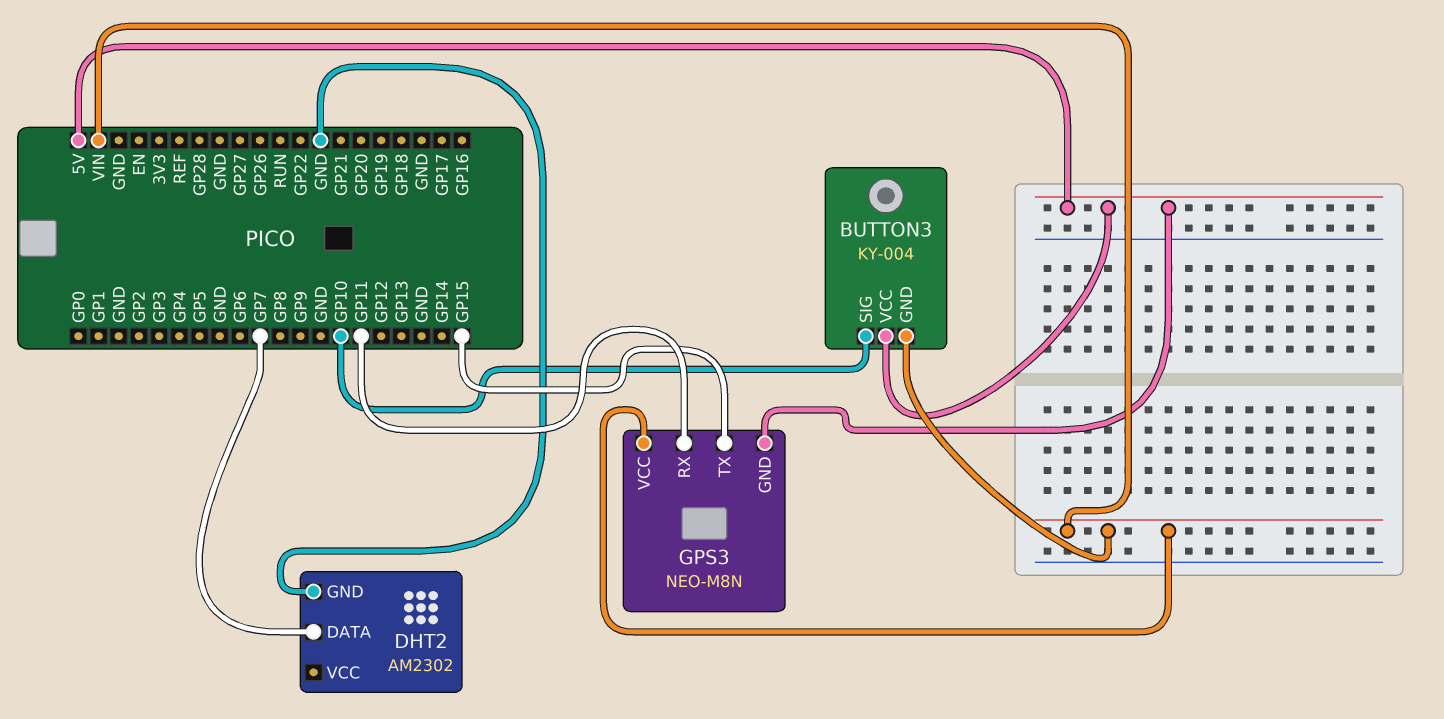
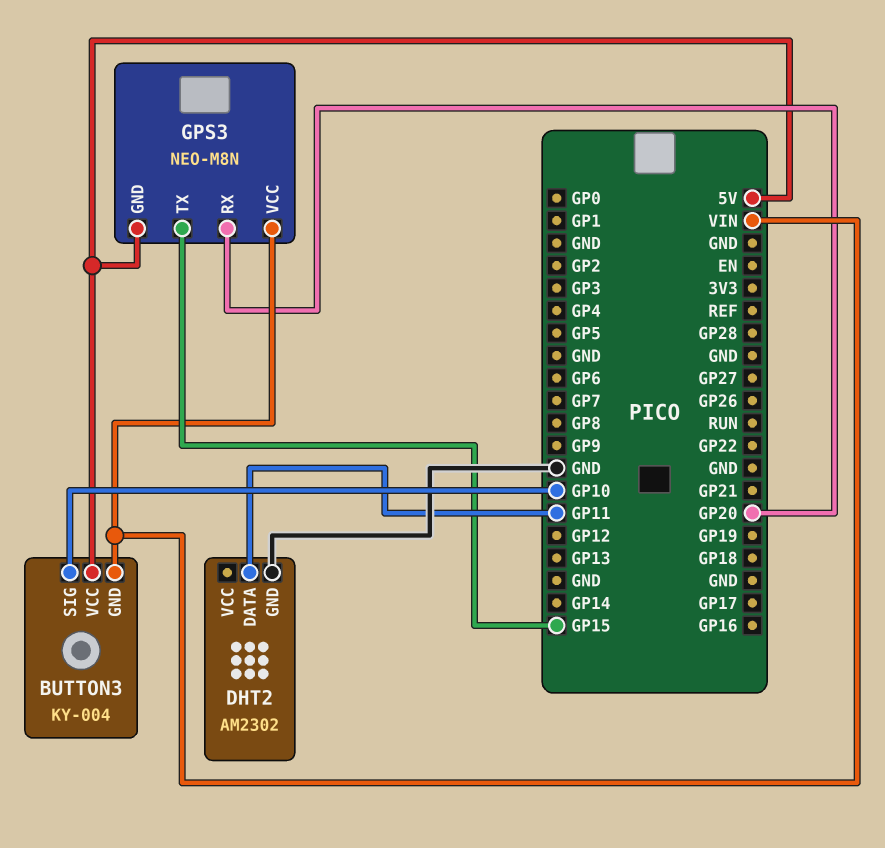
DHT2 pin DATA: GP7 -> GP11
GPS3 pin RX: GP11 -> GP20

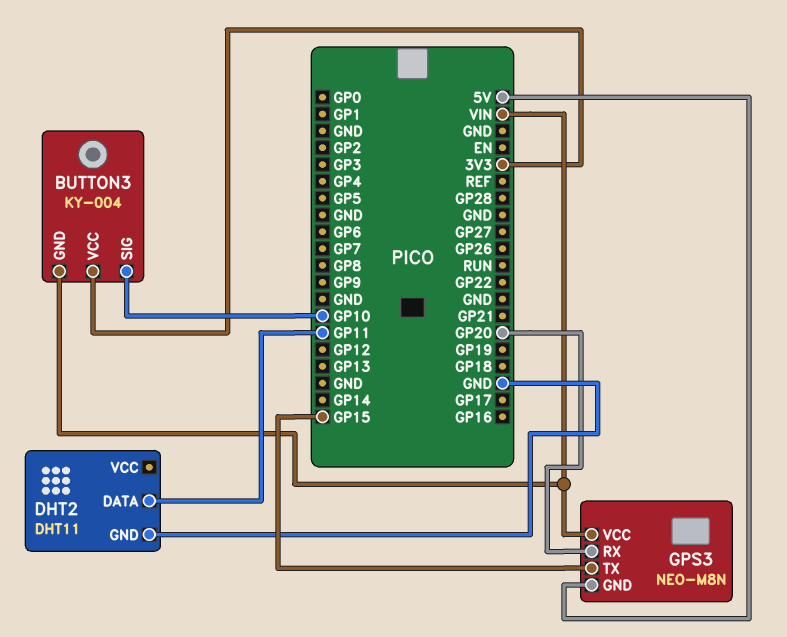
BUTTON3 pin VCC: 5V -> 3V3
DHT2: AM2302 -> DHT11

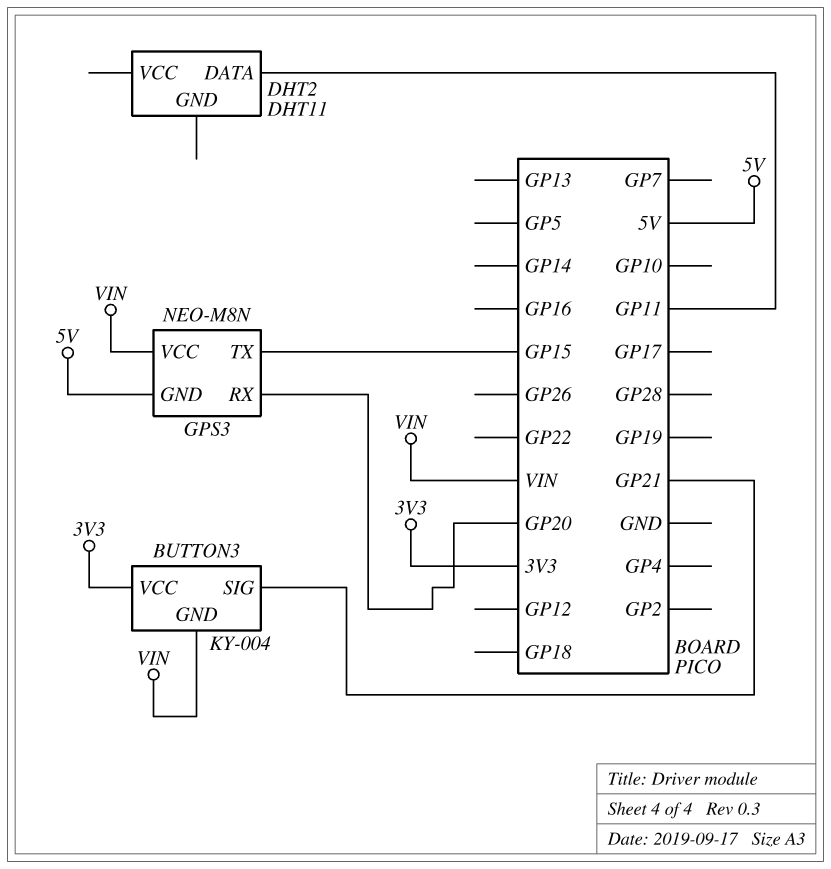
BUTTON3 pin SIG: GP10 -> GP21
DHT2 pin GND: GND -> none

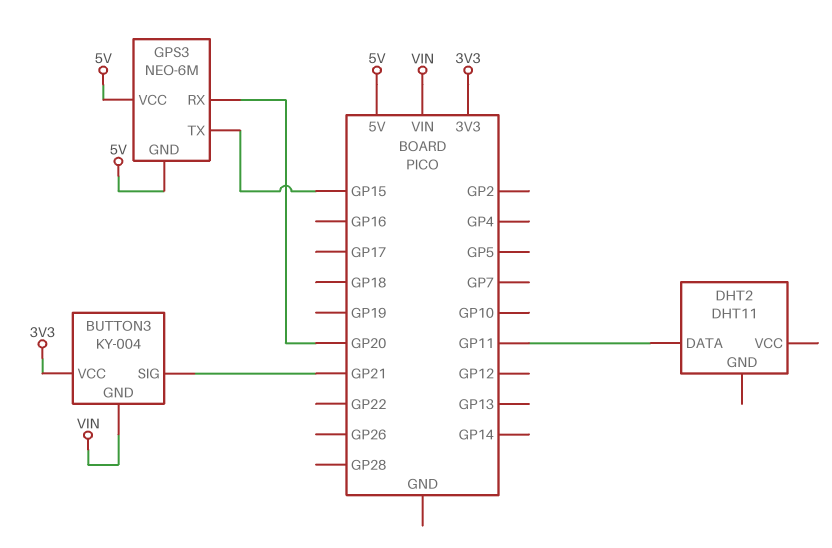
GPS3: NEO-M8N -> NEO-6M
GPS3 pin VCC: VIN -> 5V

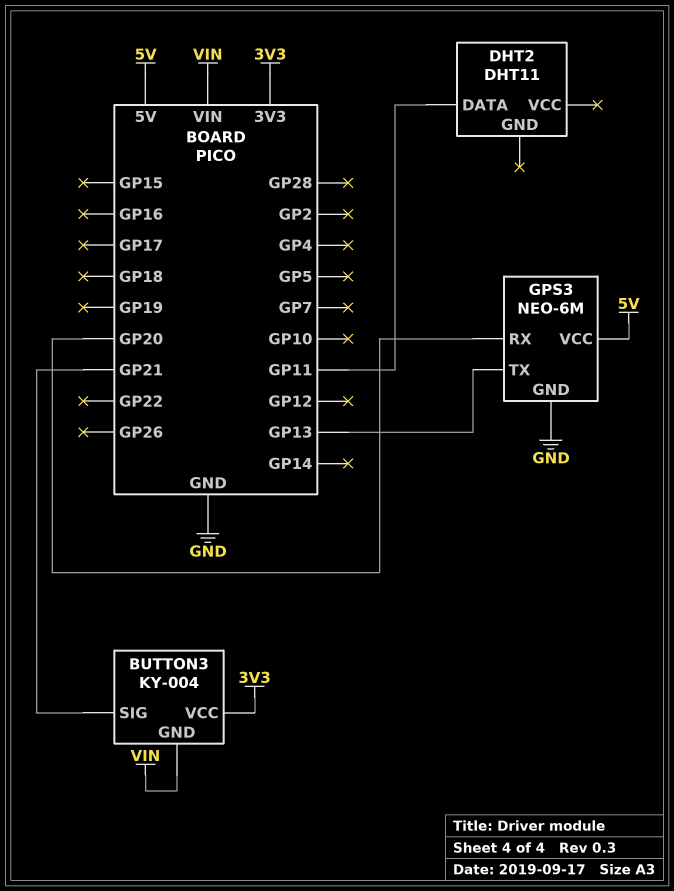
GPS3 pin GND: 5V -> GND
GPS3 pin TX: GP15 -> GP13

